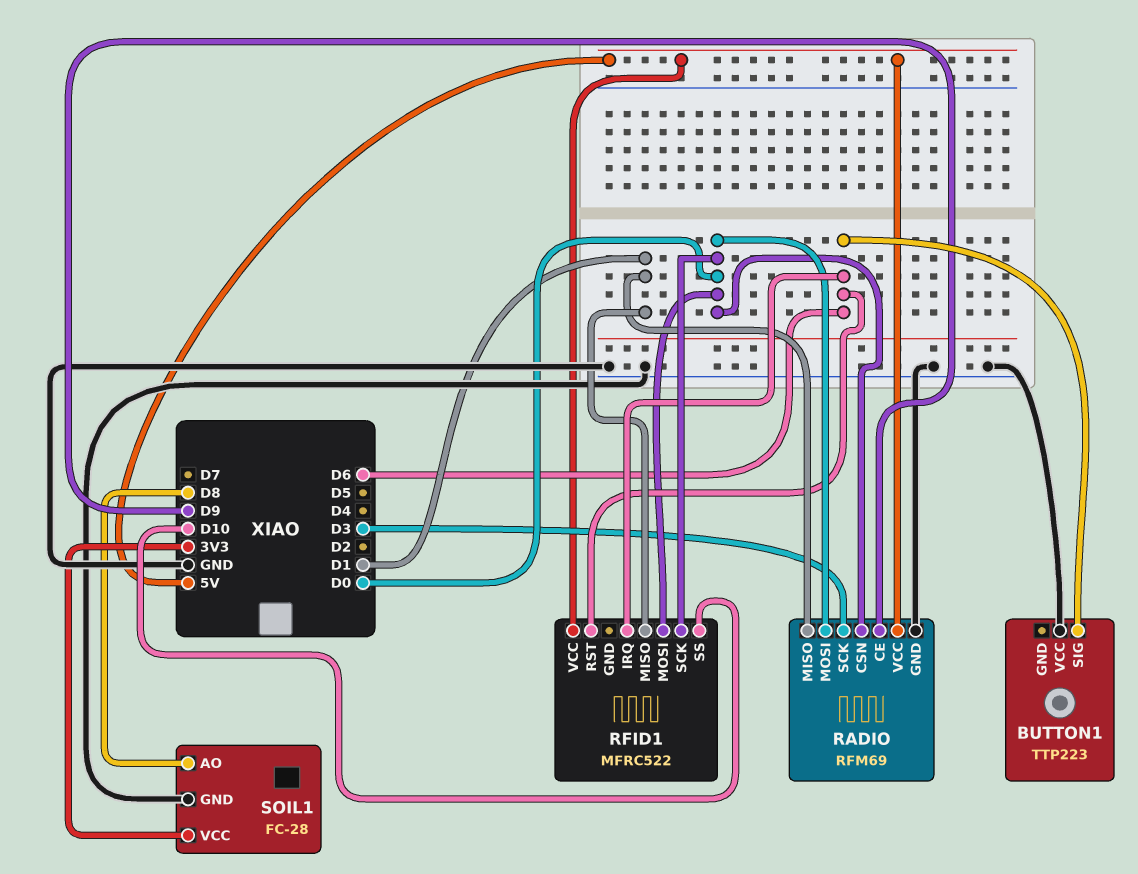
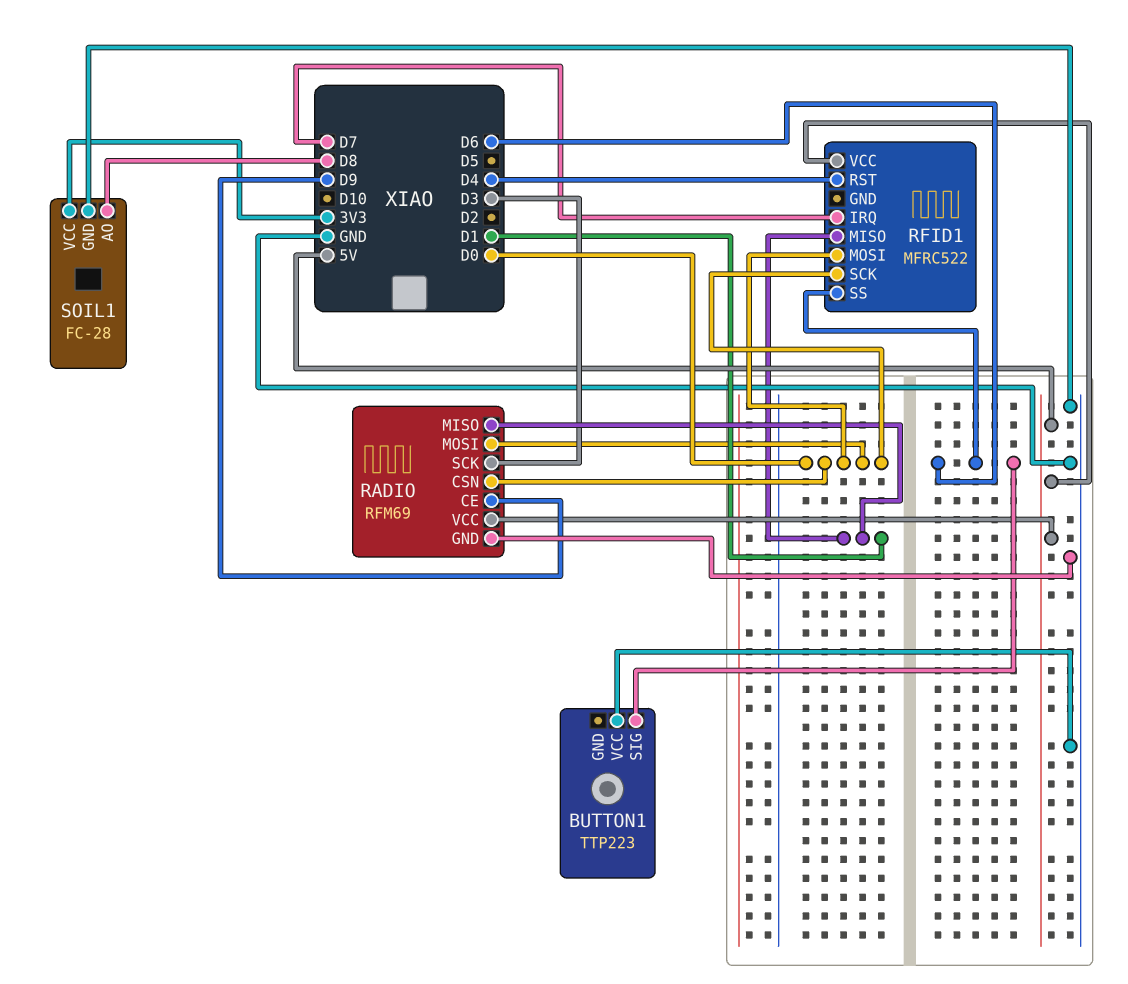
RFID1 pin IRQ: D6 -> D7
RFID1 pin RST: D6 -> D4
RFID1 pin SS: D10 -> D6

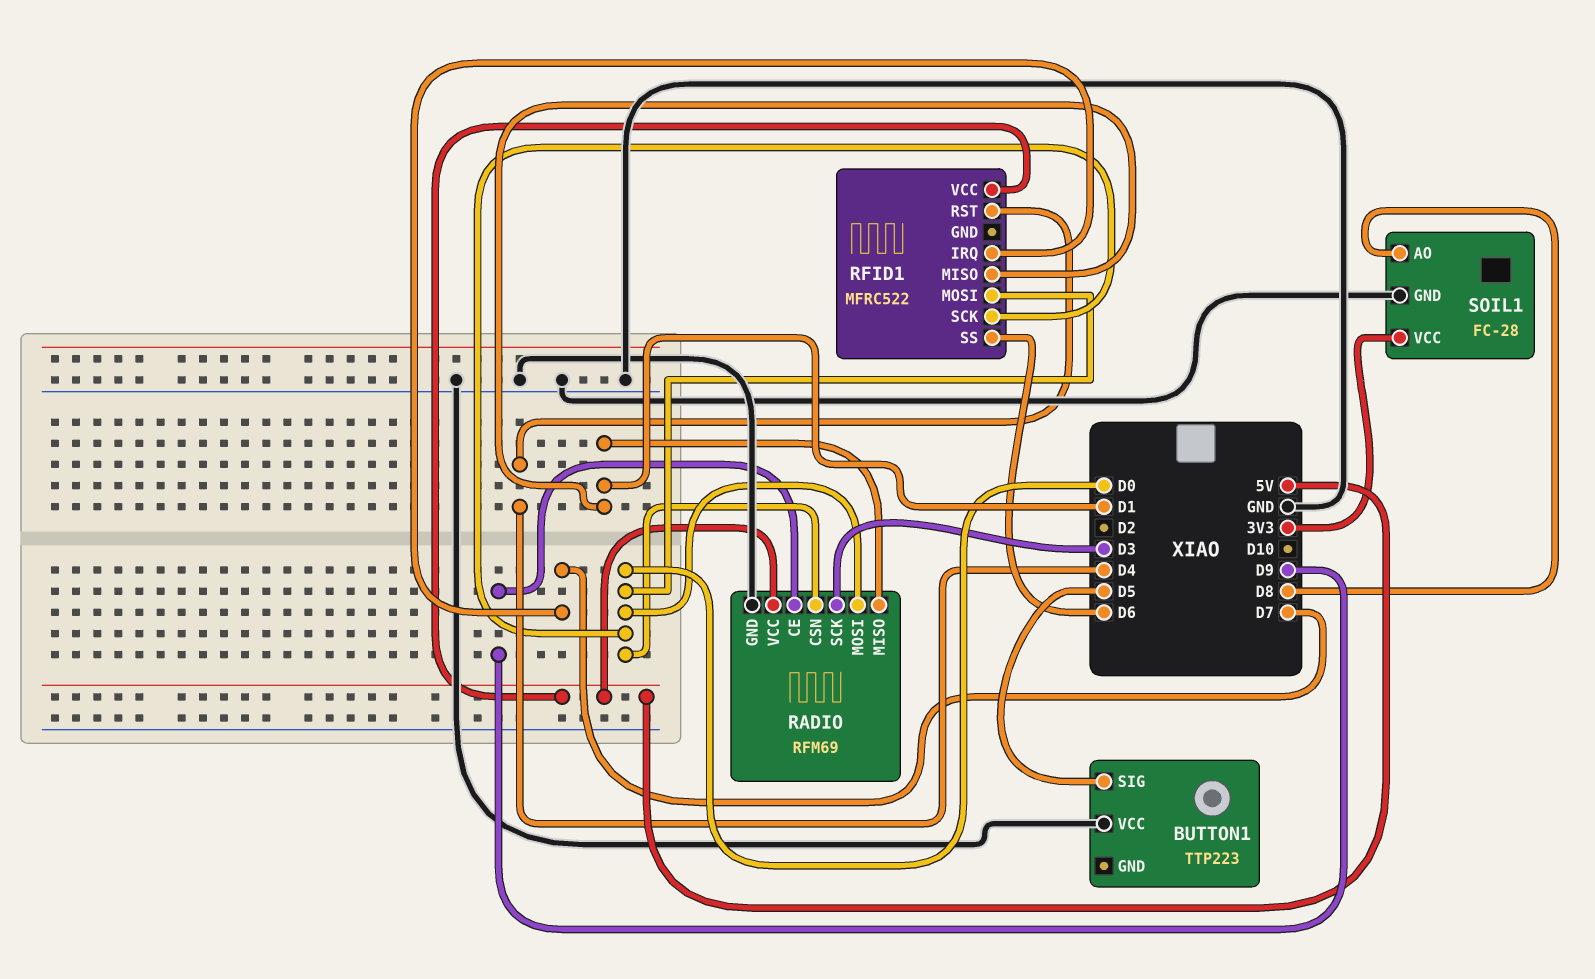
BUTTON1 pin SIG: D6 -> D5

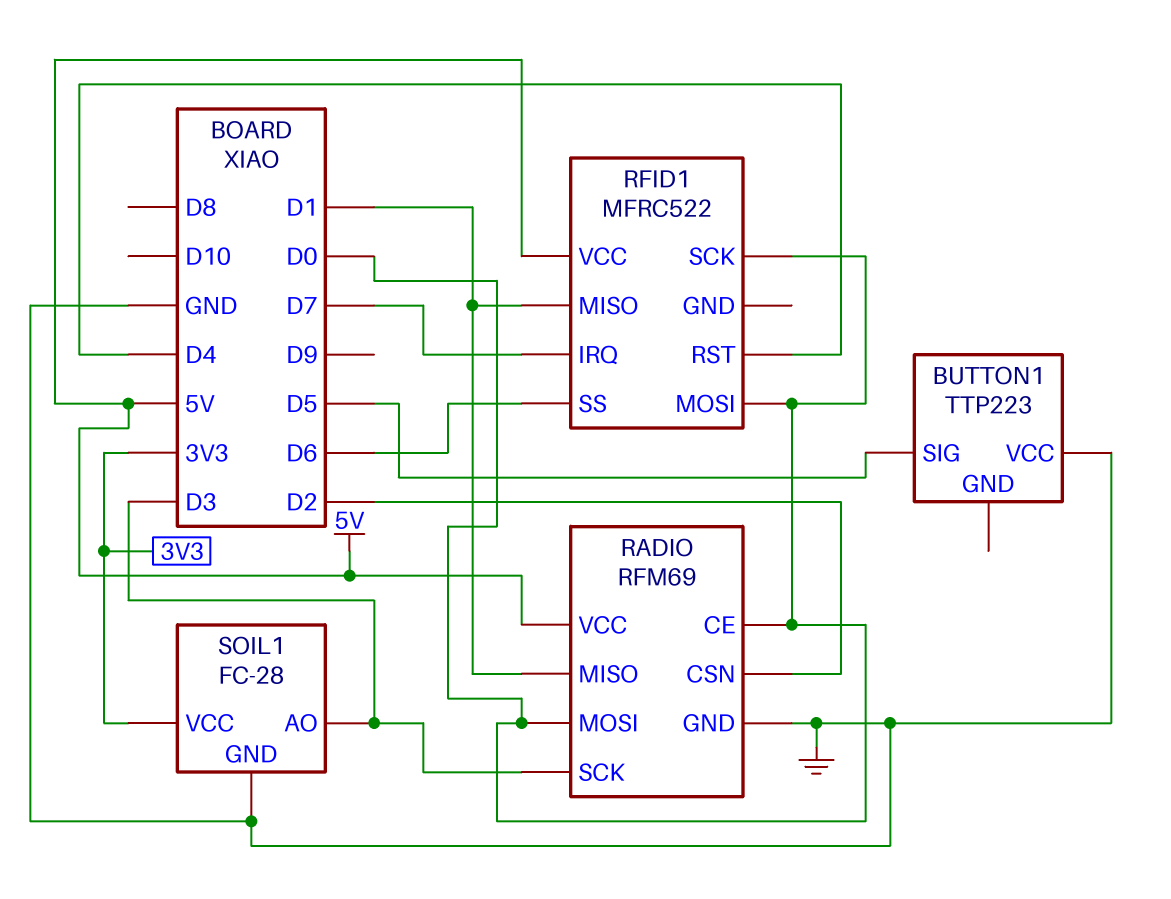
RADIO pin CE: D9 -> D0
RADIO pin CSN: D0 -> D2
SOIL1 pin AO: D8 -> D3

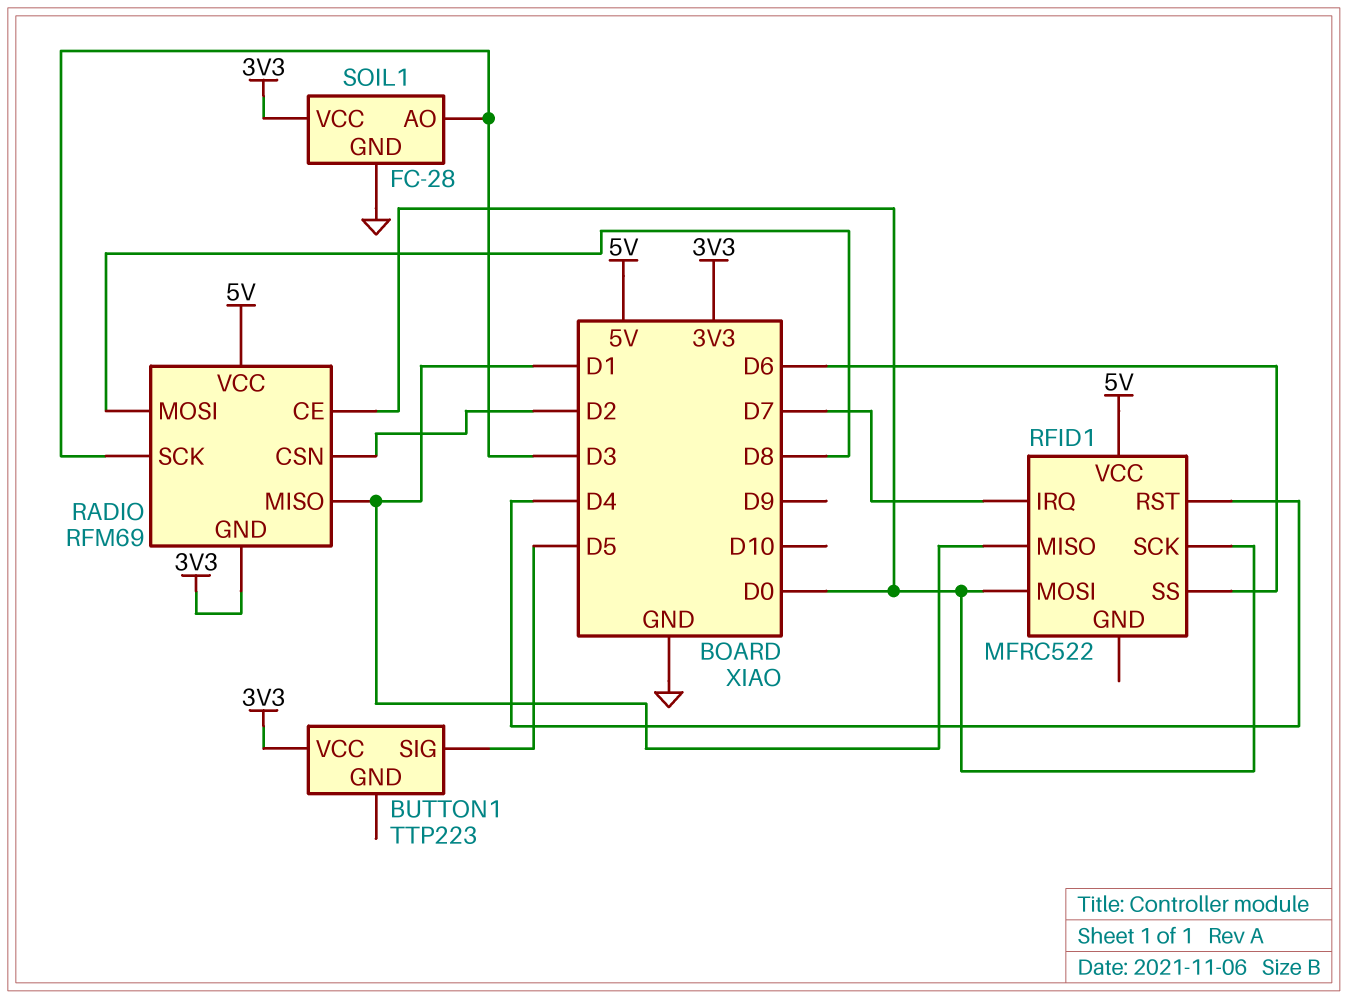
BUTTON1 pin VCC: GND -> 3V3
RADIO pin GND: GND -> 3V3
RADIO pin MOSI: D0 -> D8

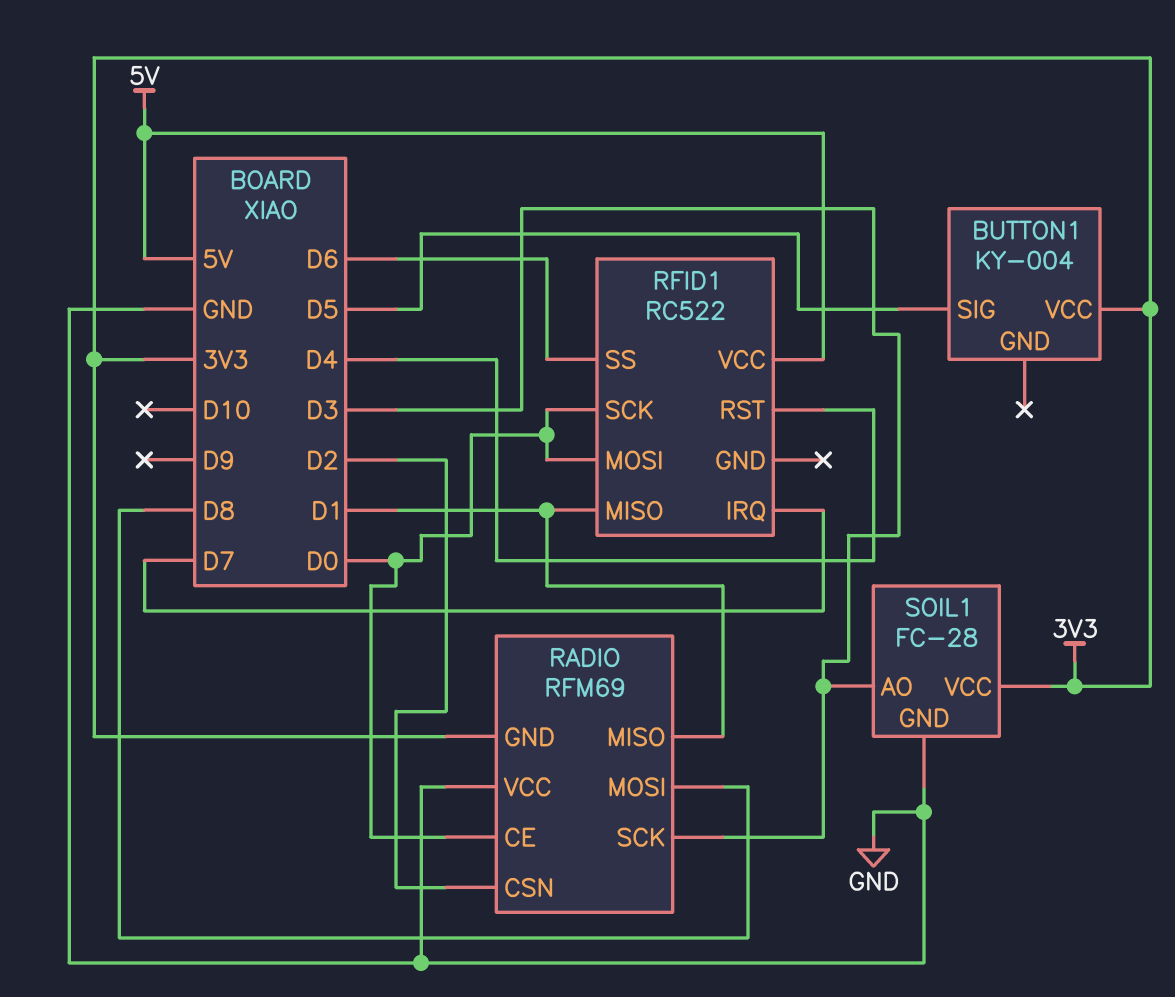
BUTTON1: TTP223 -> KY-004
RADIO pin VCC: 5V -> GND
RFID1: MFRC522 -> RC522

